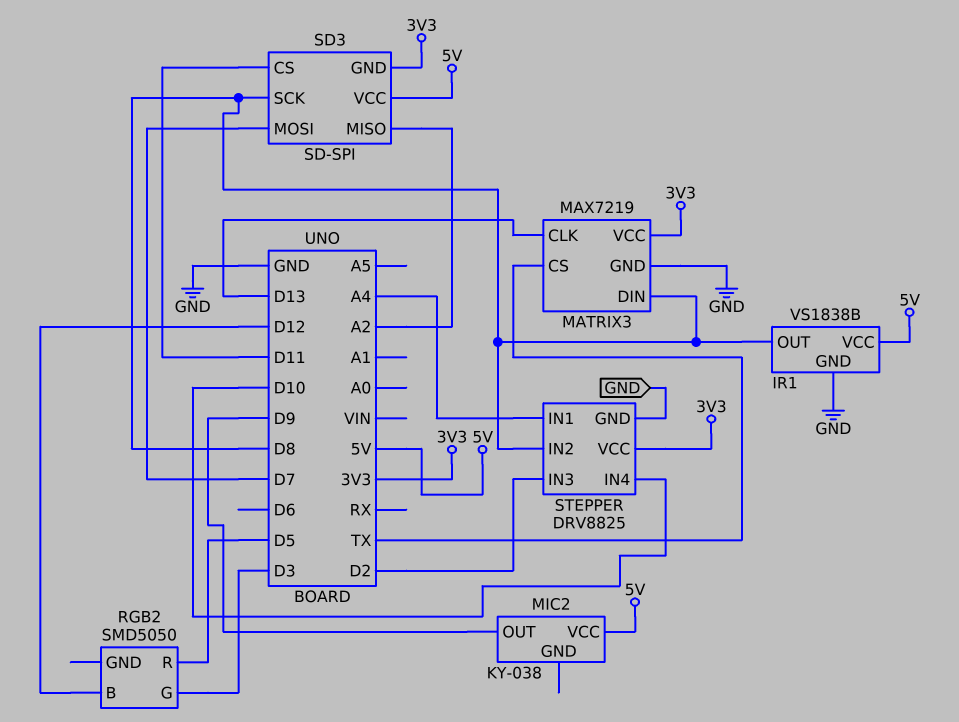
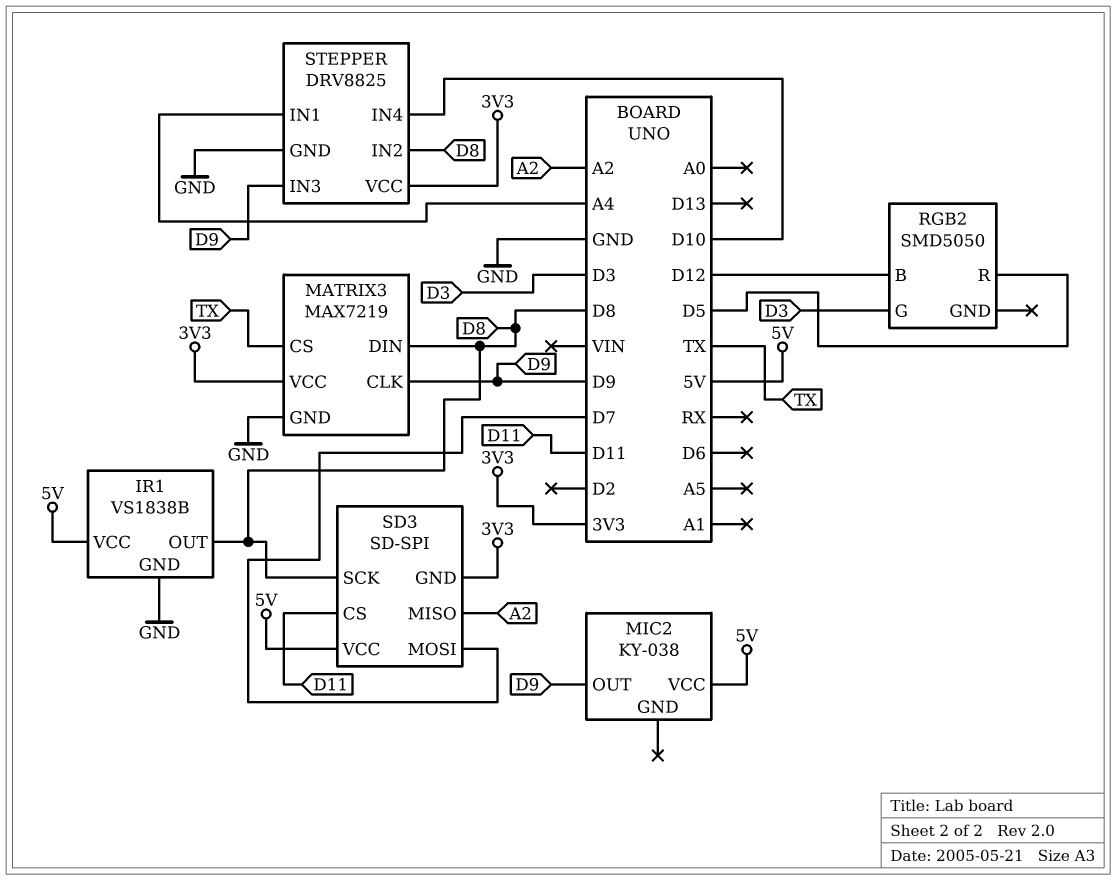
MATRIX3 pin CLK: D13 -> D9
STEPPER pin IN3: D2 -> D9

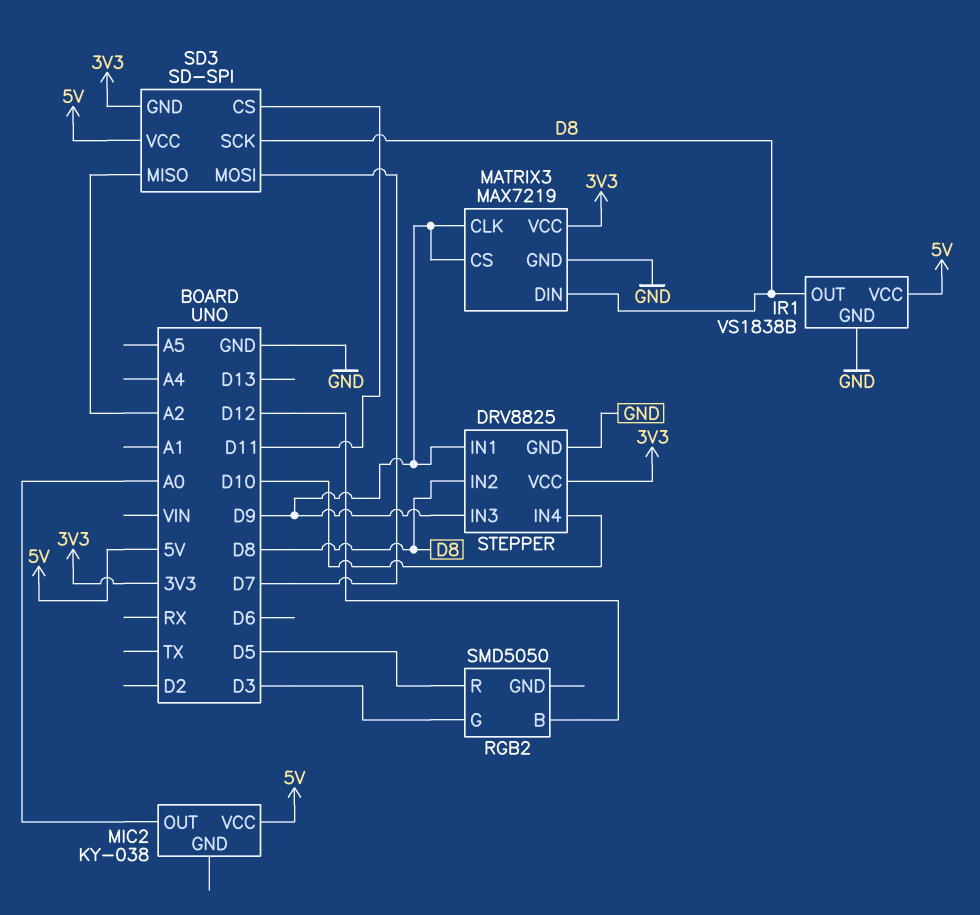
MATRIX3 pin CS: TX -> D9
MIC2 pin OUT: D9 -> A0
STEPPER pin IN1: A4 -> D9

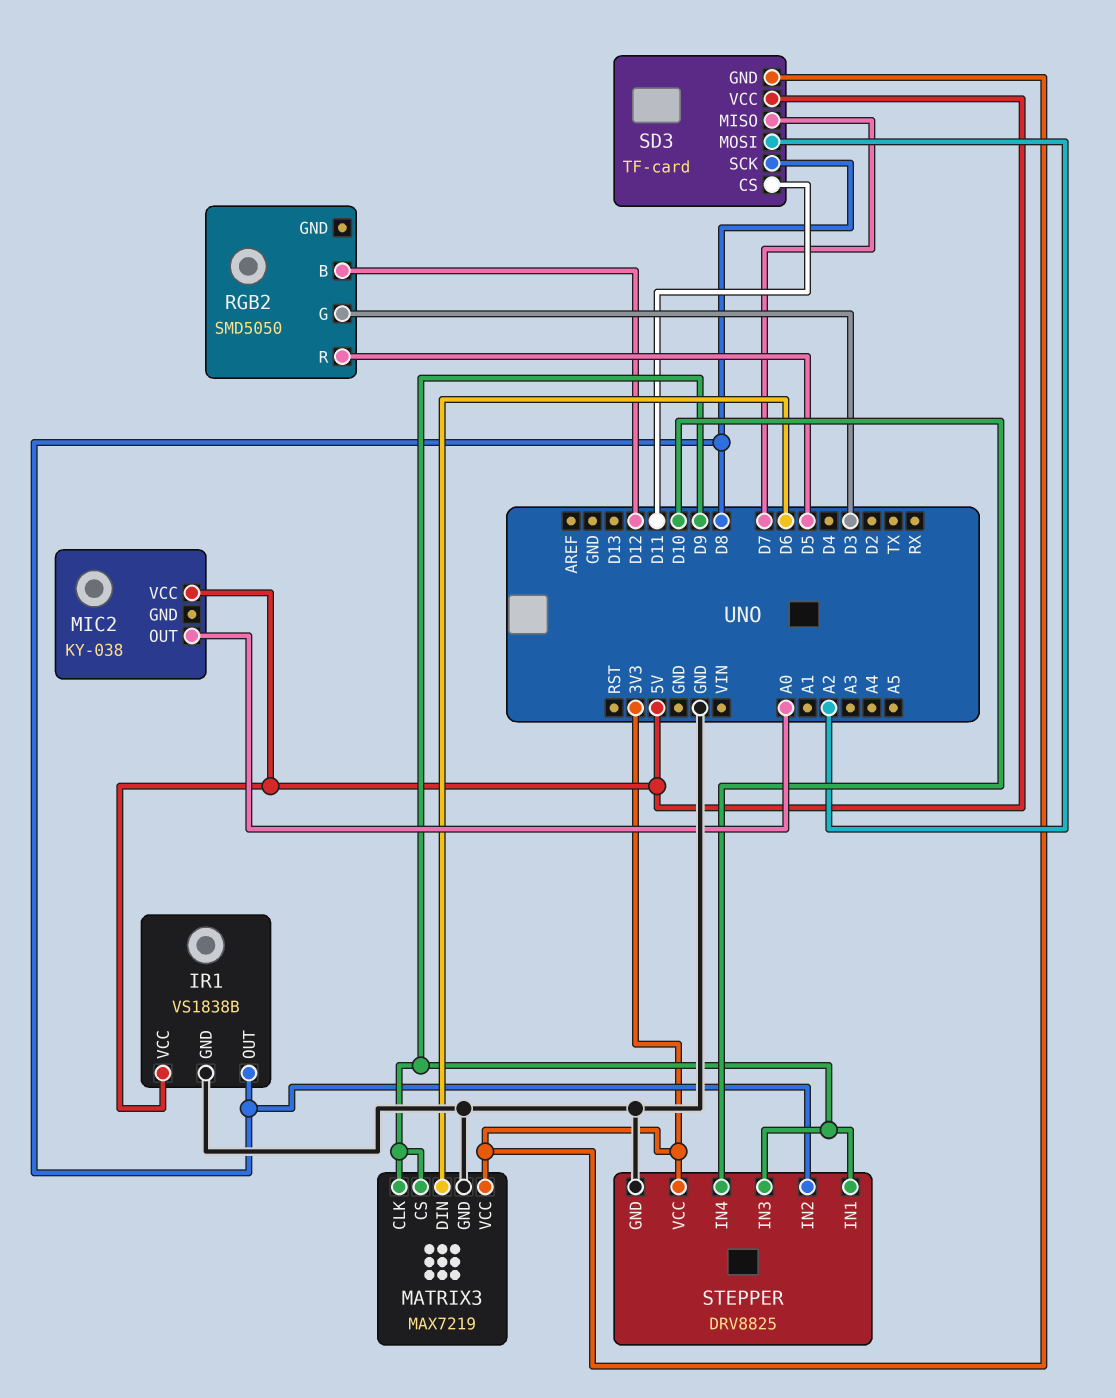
MATRIX3 pin DIN: D8 -> D6
SD3: SD-SPI -> TF-card
SD3 pin MISO: A2 -> D7
SD3 pin MOSI: D7 -> A2

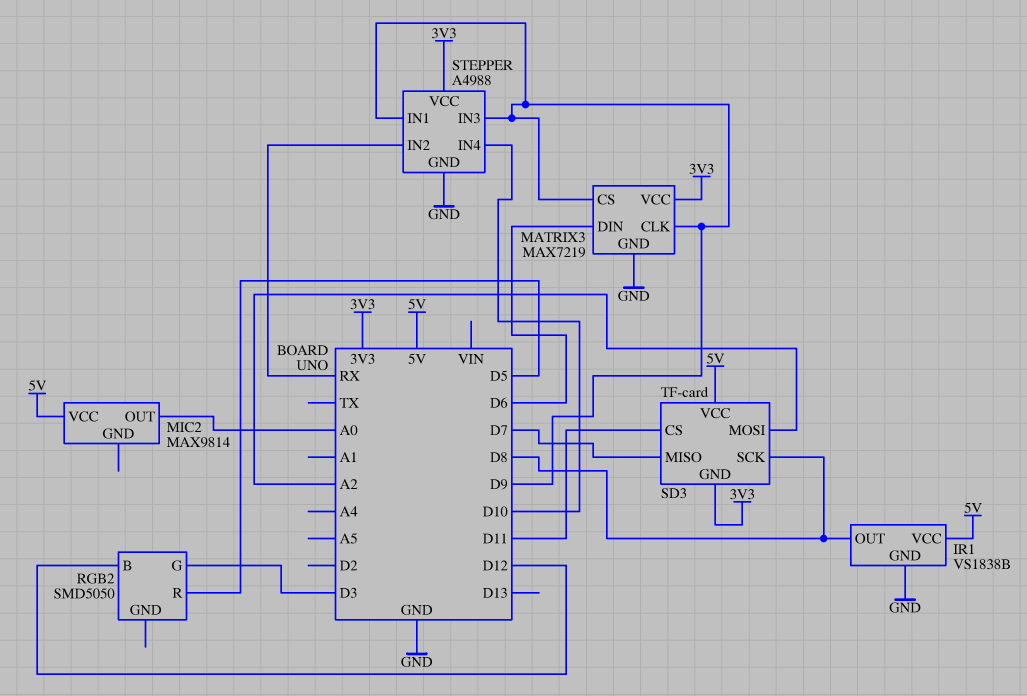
MIC2: KY-038 -> MAX9814
STEPPER: DRV8825 -> A4988
STEPPER pin IN2: D8 -> RX

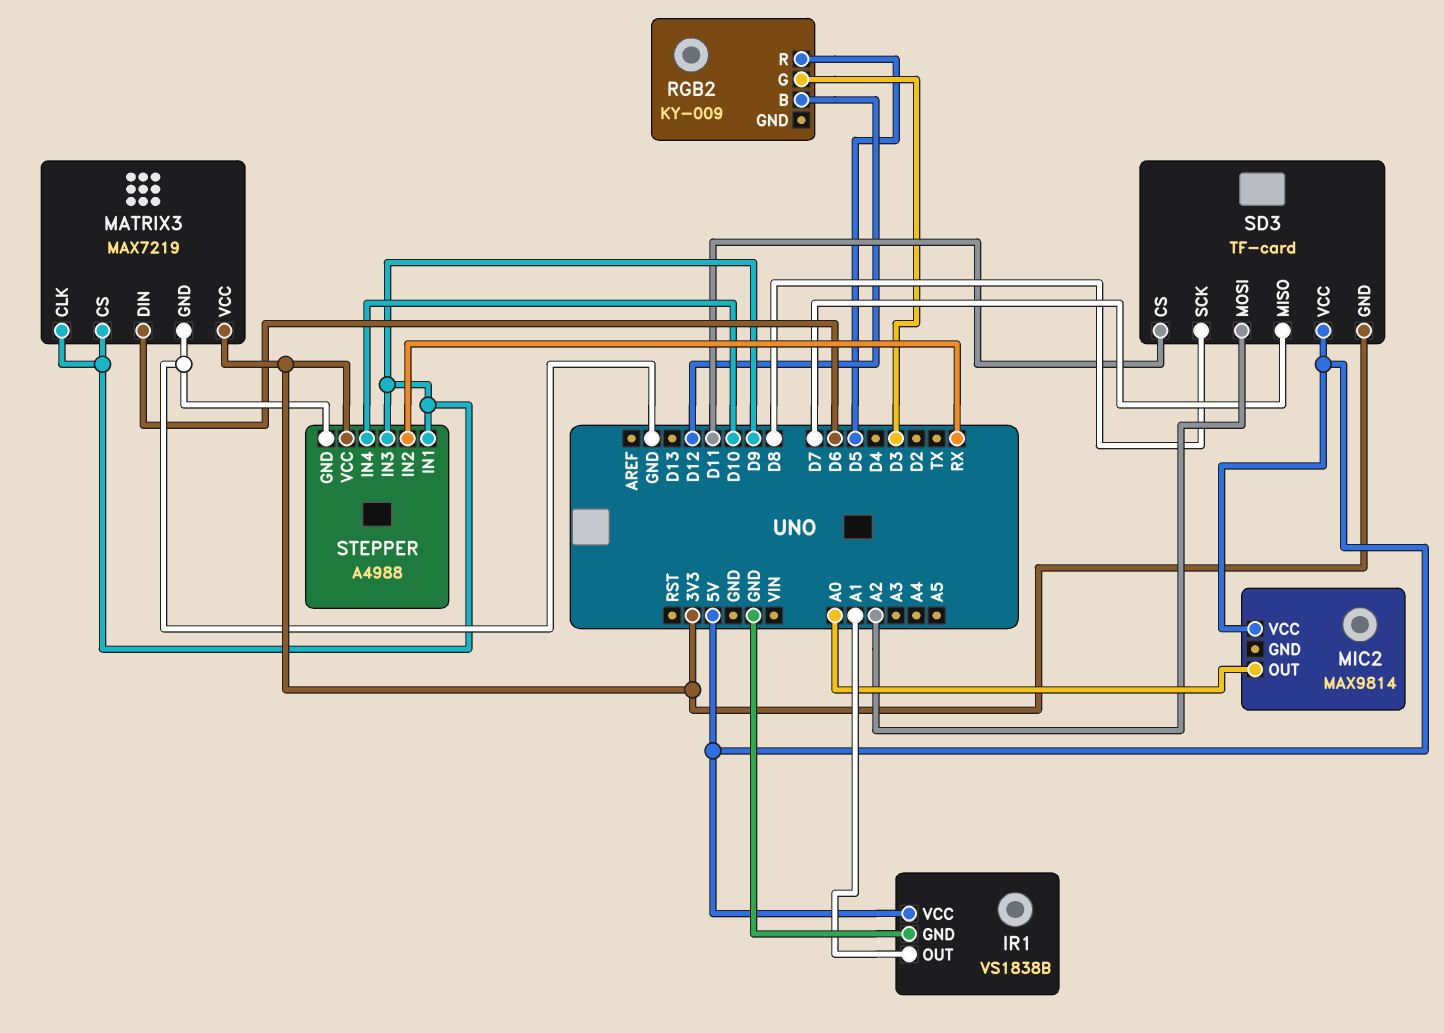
IR1 pin OUT: D8 -> A1
RGB2: SMD5050 -> KY-009

